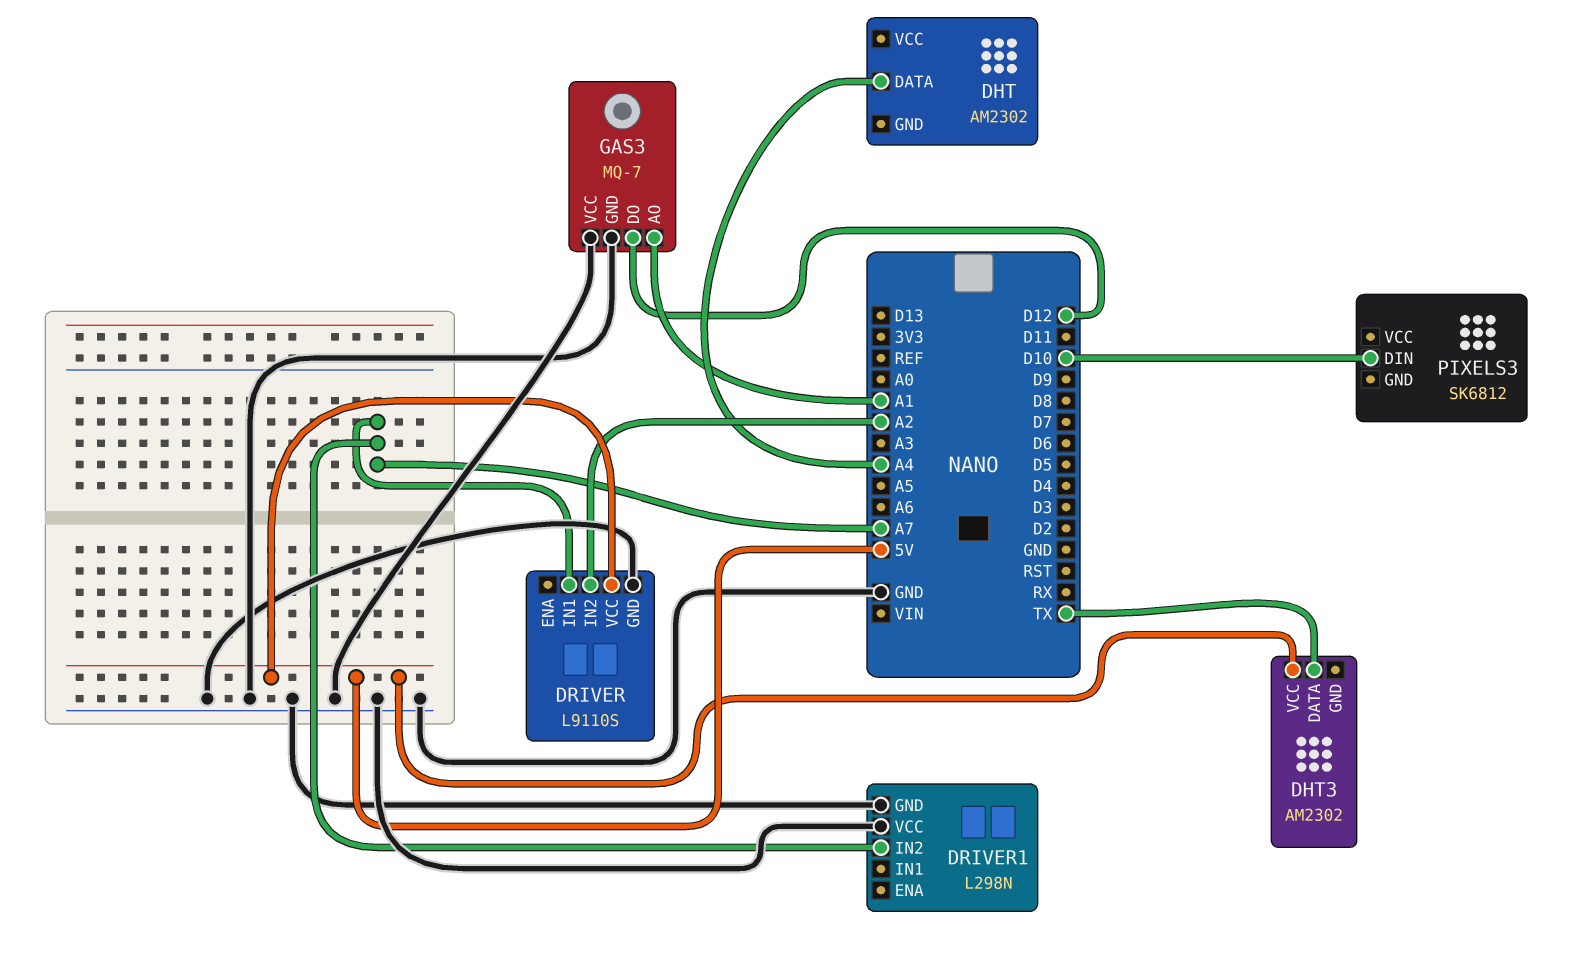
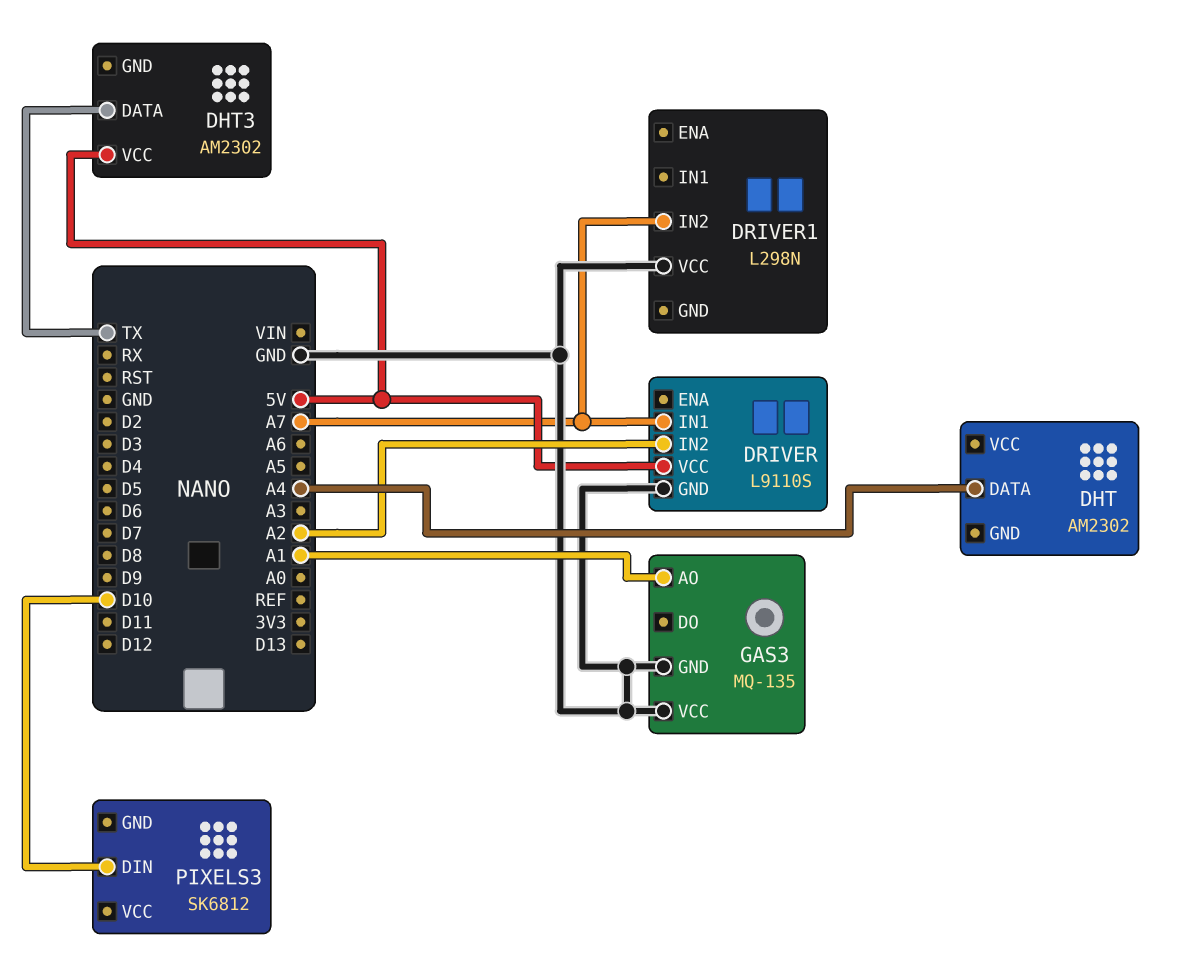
DRIVER1 pin GND: GND -> none
GAS3: MQ-7 -> MQ-135
GAS3 pin DO: D12 -> none

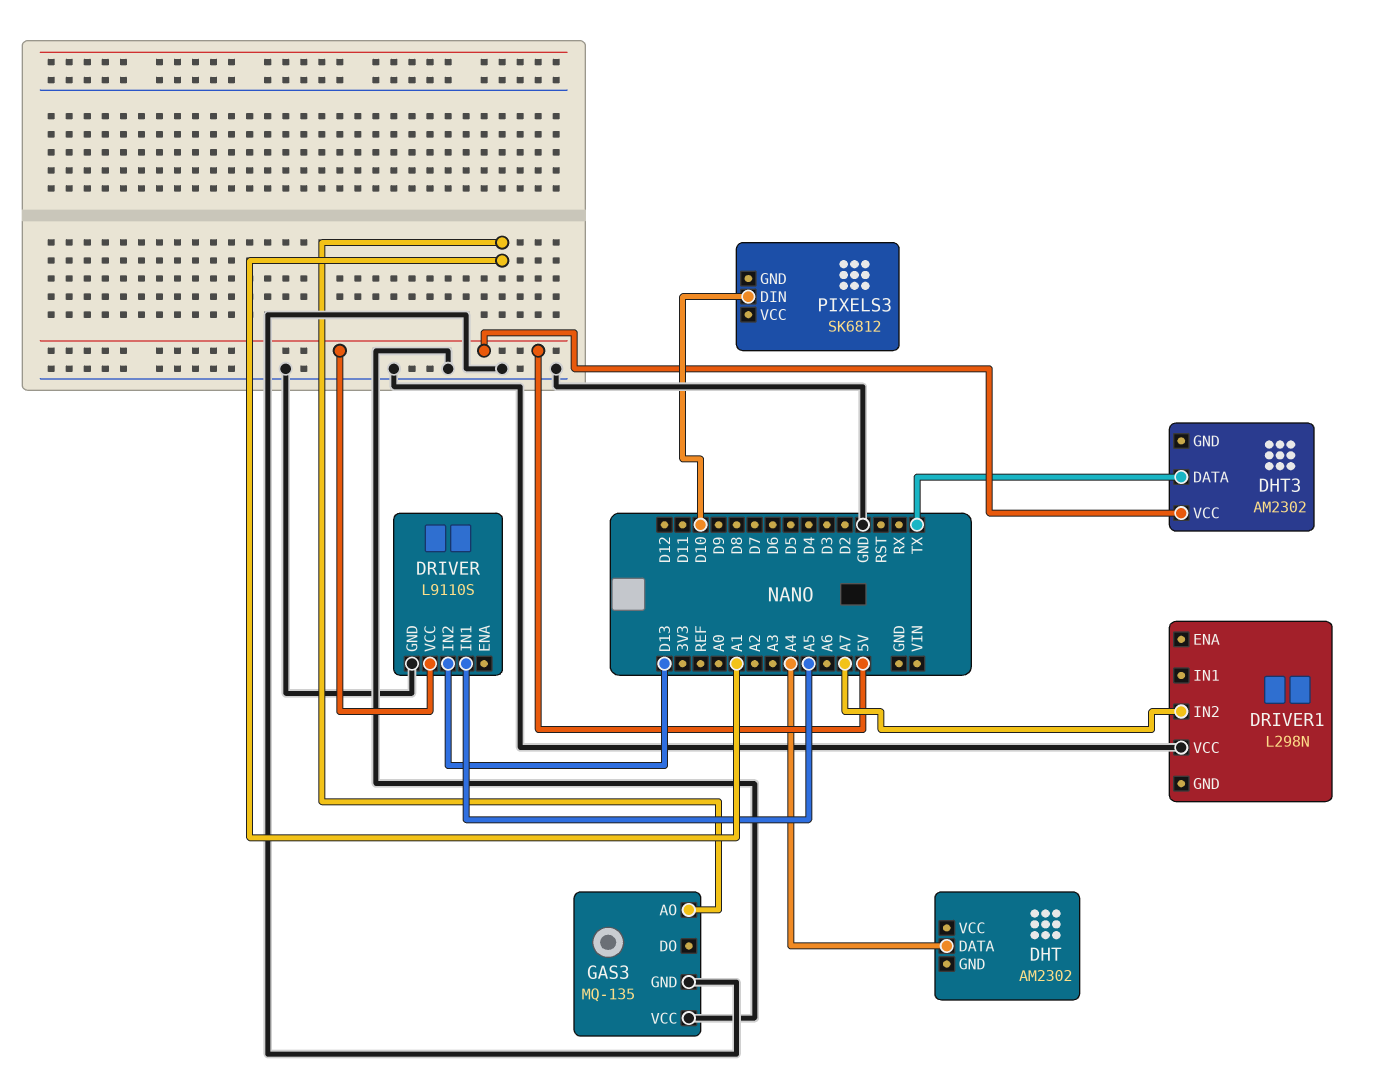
DRIVER pin IN1: A7 -> A5
DRIVER pin IN2: A2 -> D13

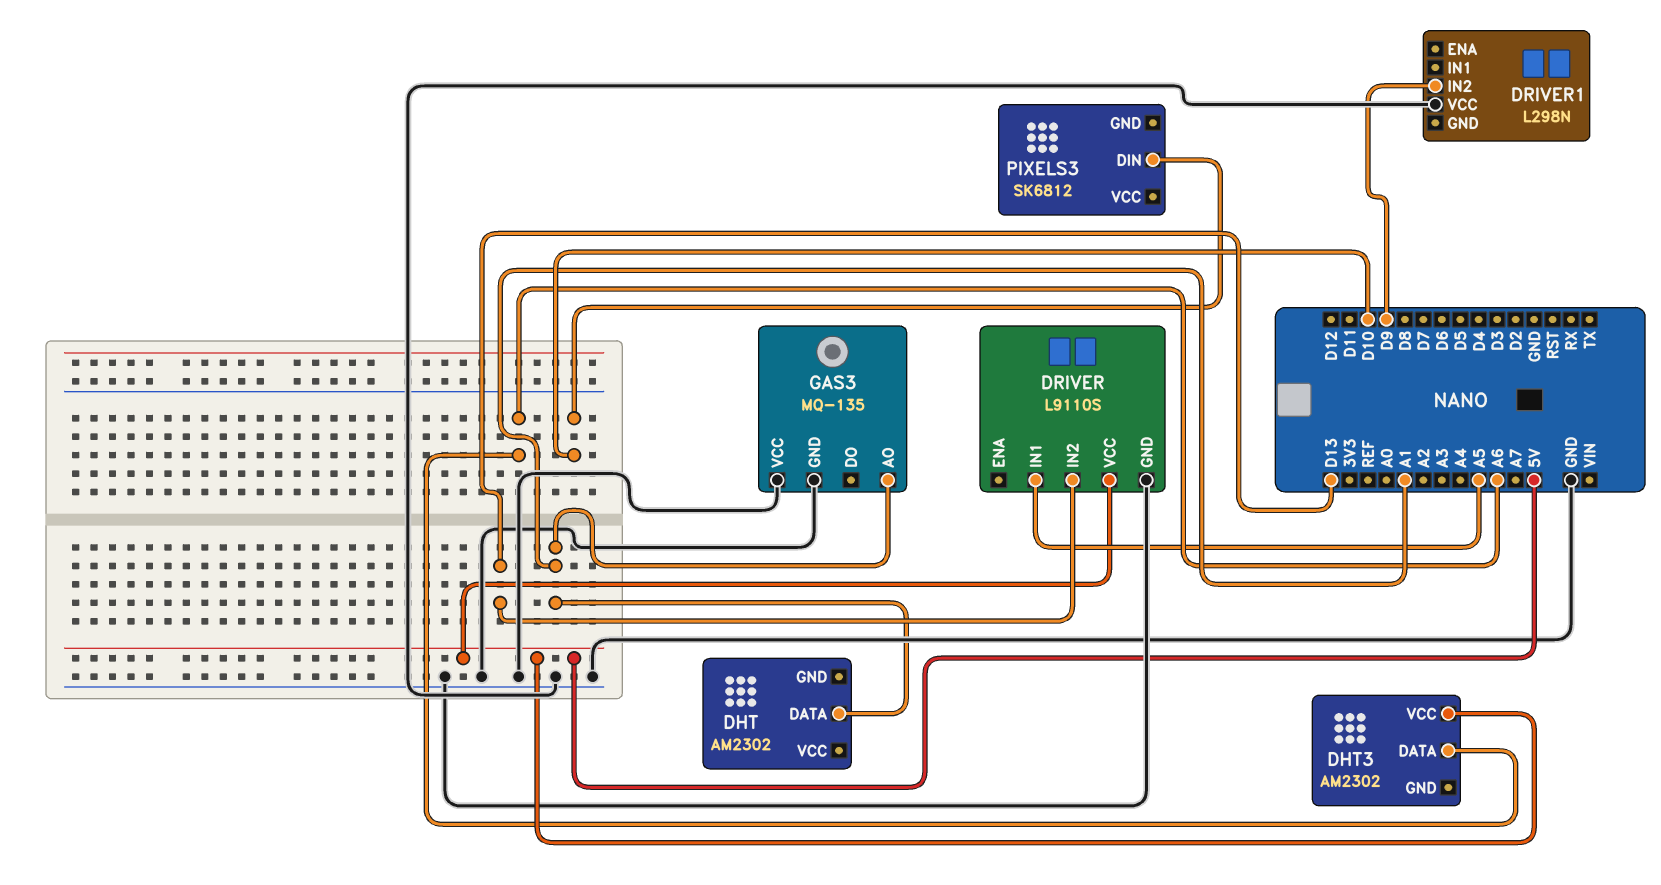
DHT pin DATA: A4 -> A1
DHT3 pin DATA: TX -> A6
DRIVER1 pin IN2: A7 -> D9

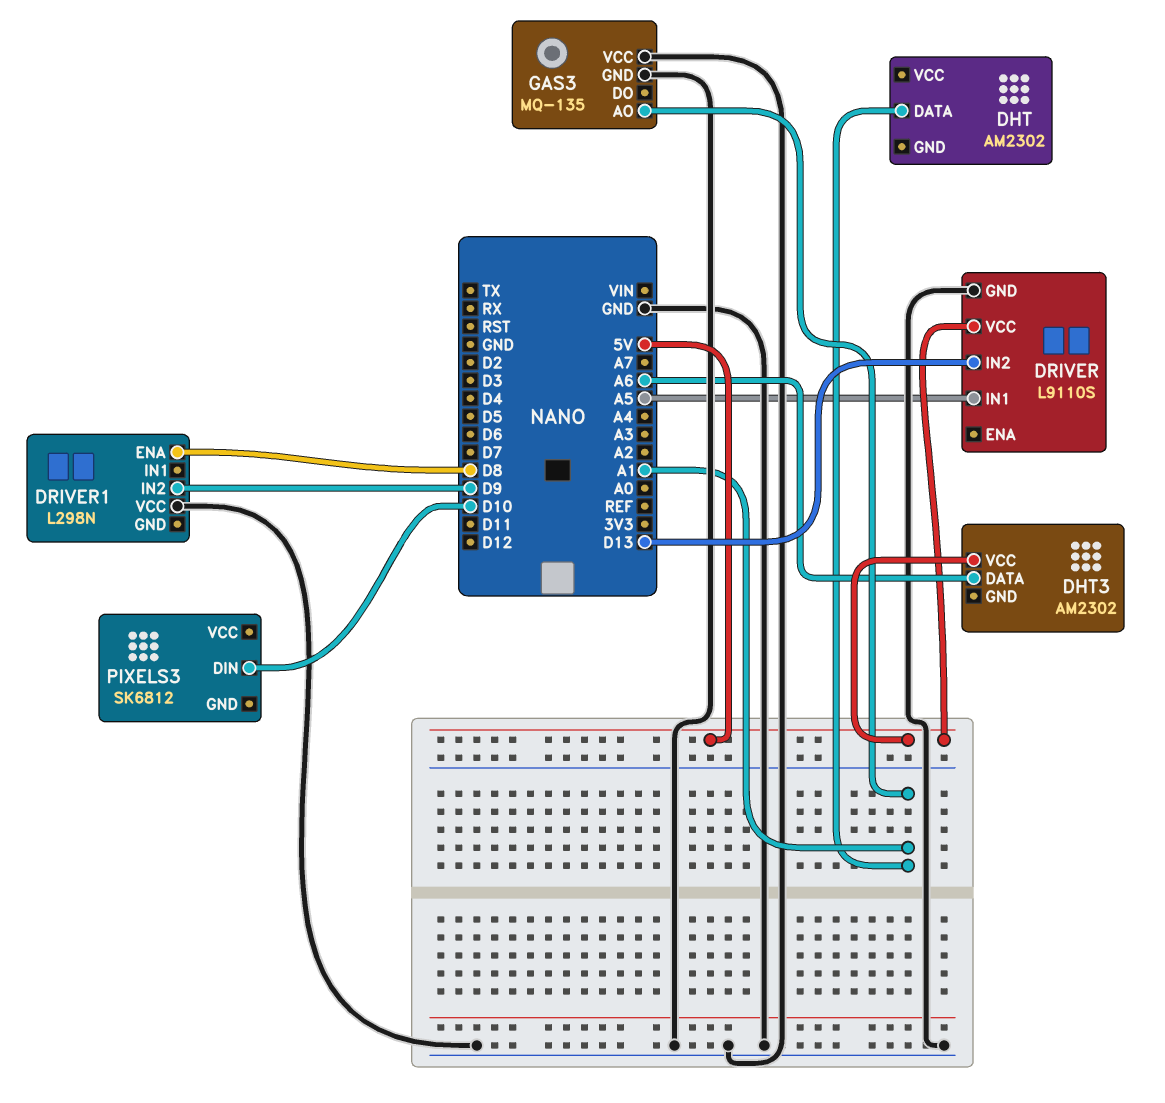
DRIVER1 pin ENA: none -> D8

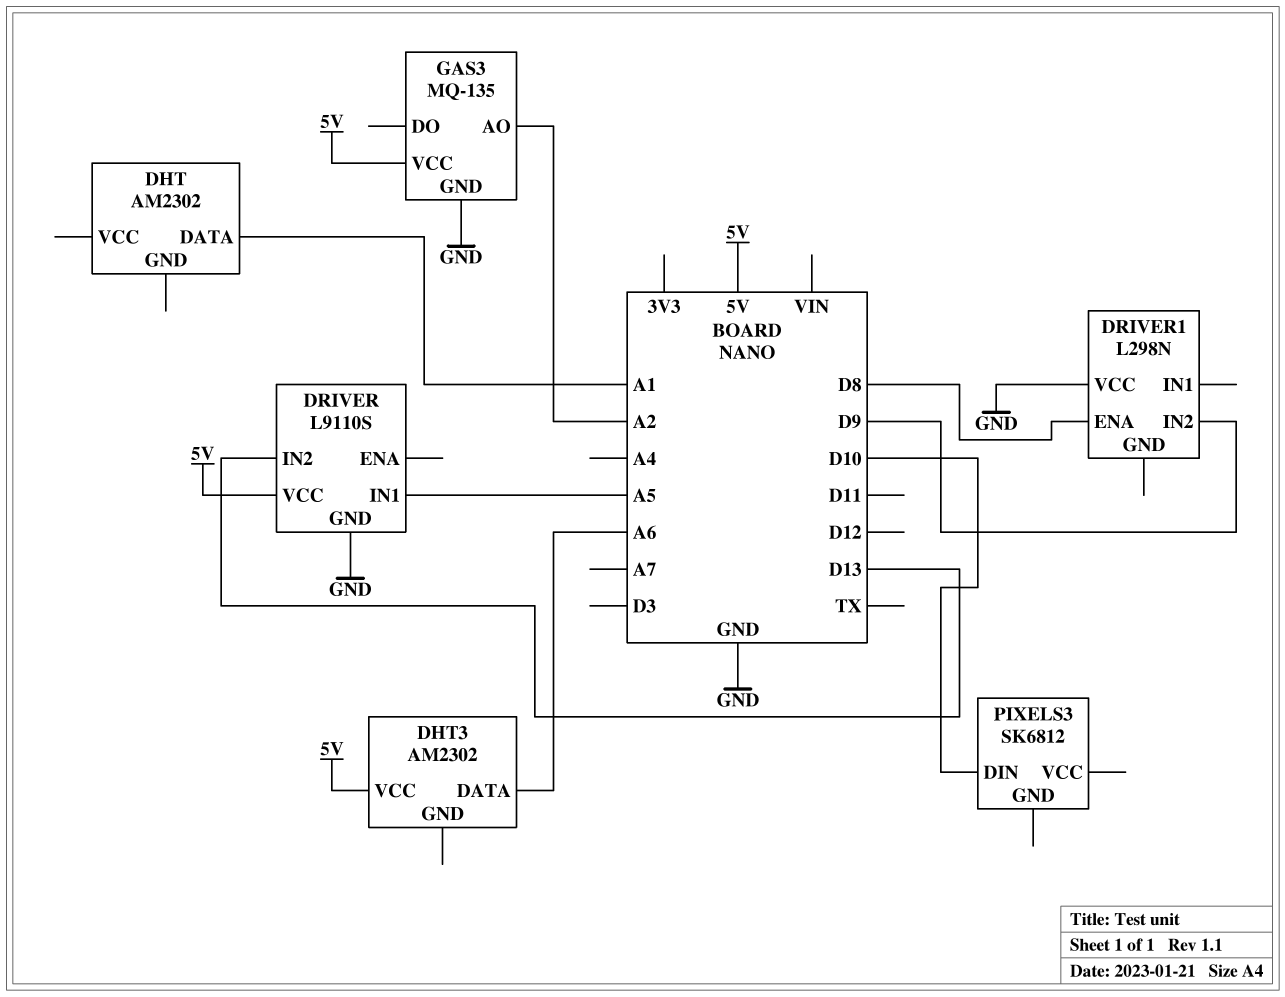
GAS3 pin AO: A1 -> A2
GAS3 pin VCC: GND -> 5V

